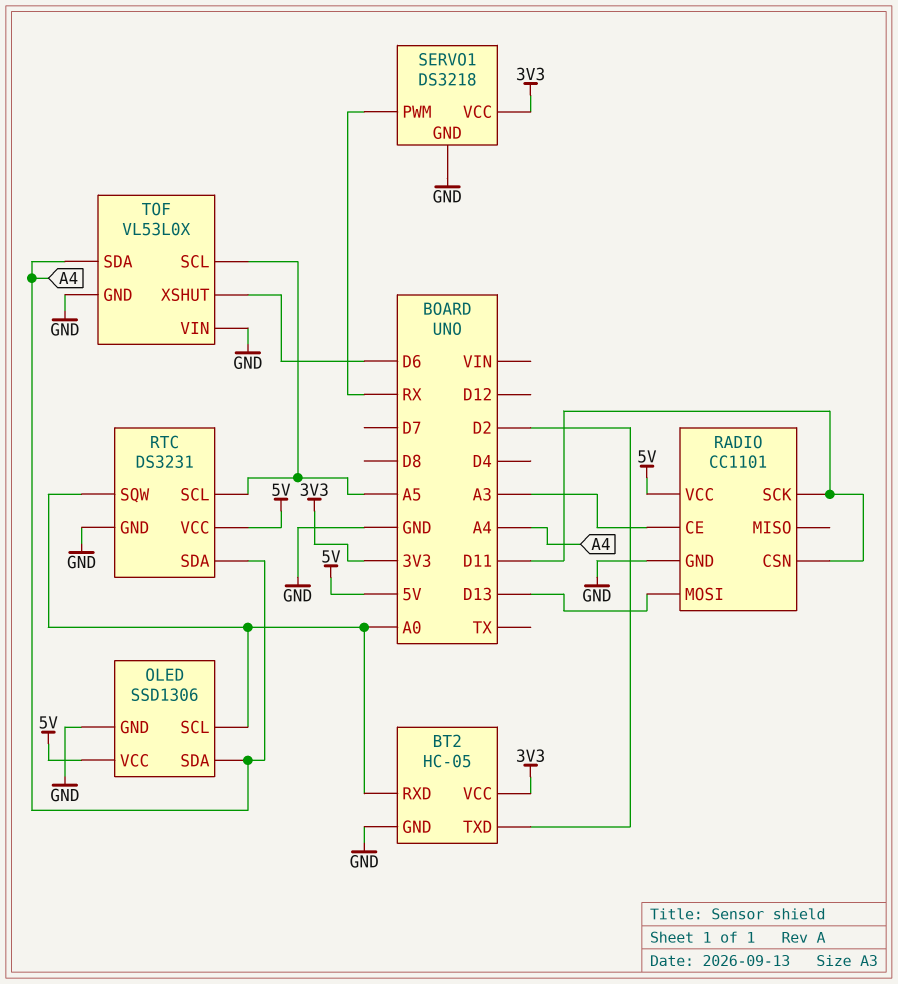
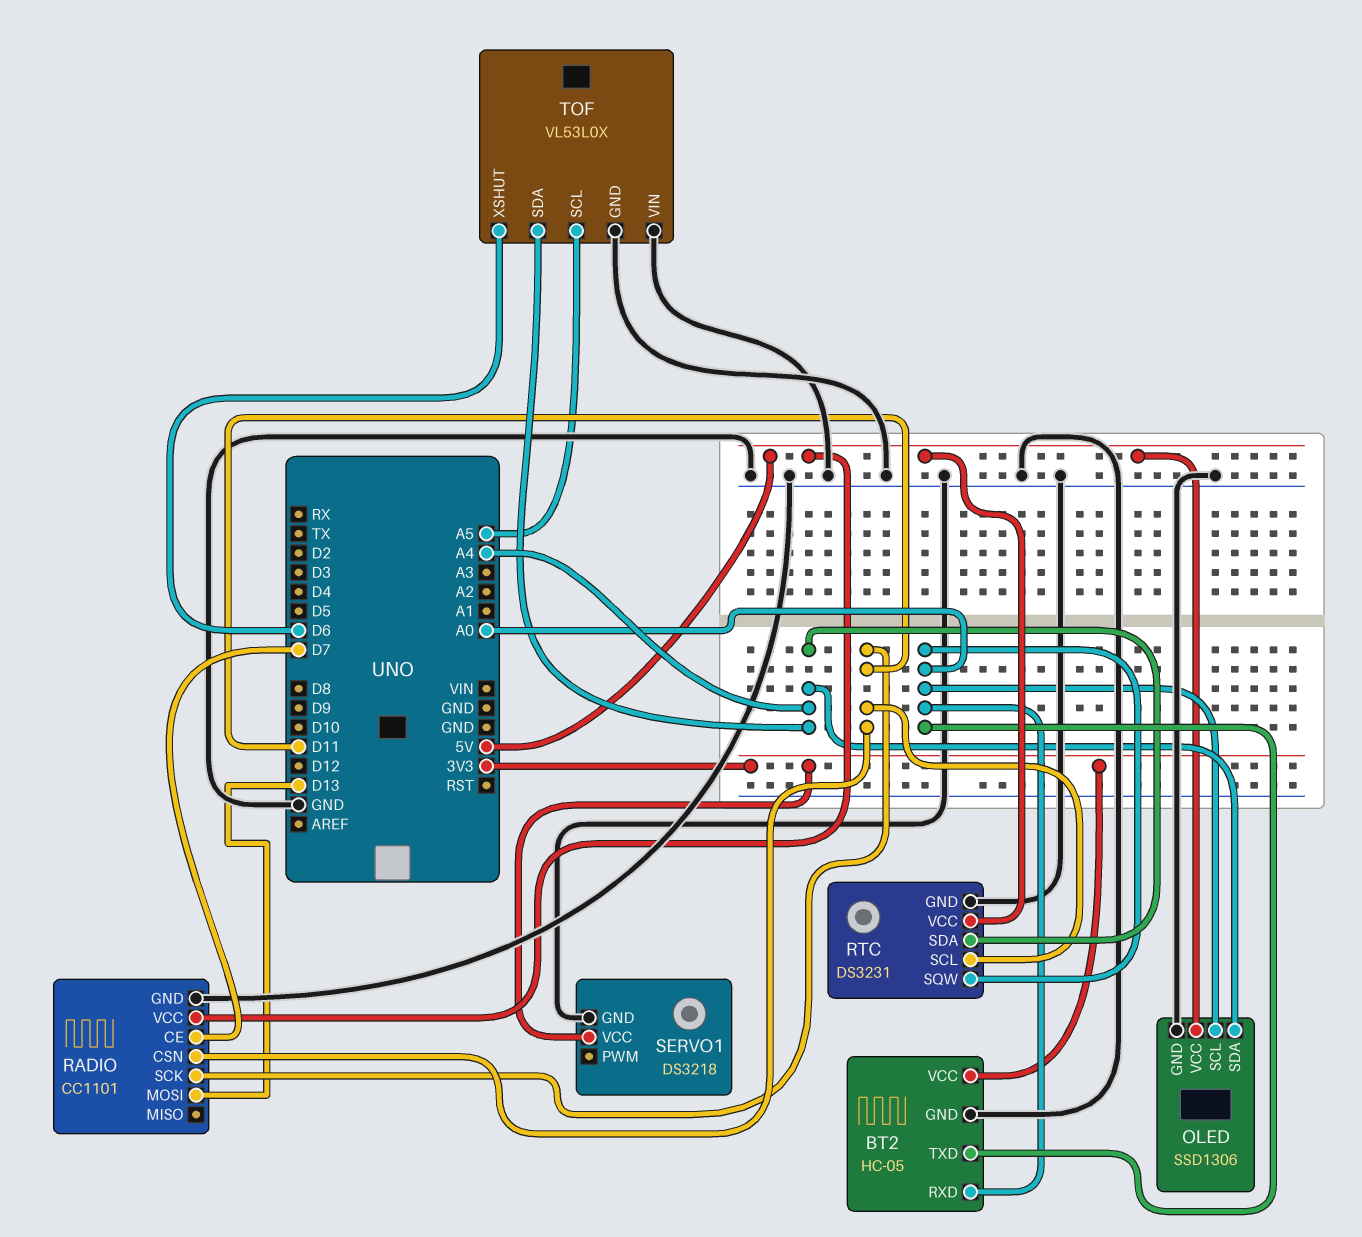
BT2 pin TXD: D2 -> A0
RADIO pin CE: A3 -> D7
RTC pin SCL: A5 -> D11
SERVO1 pin PWM: RX -> none

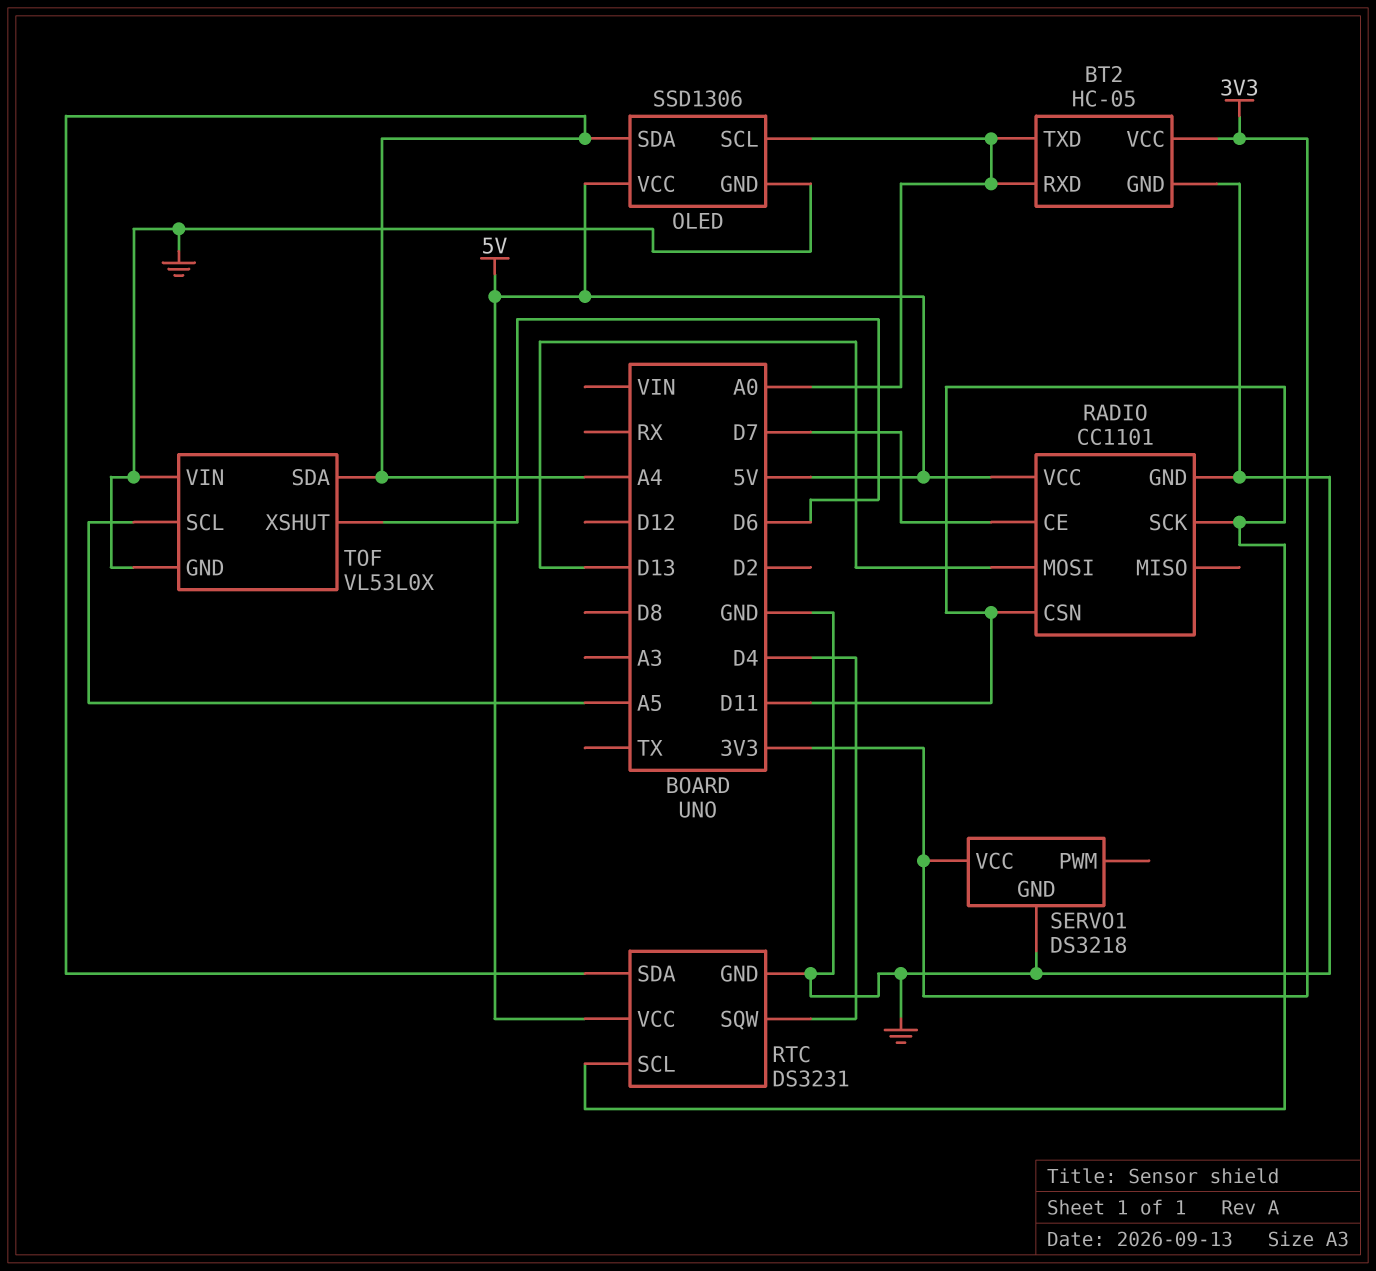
RTC pin SQW: A0 -> D4

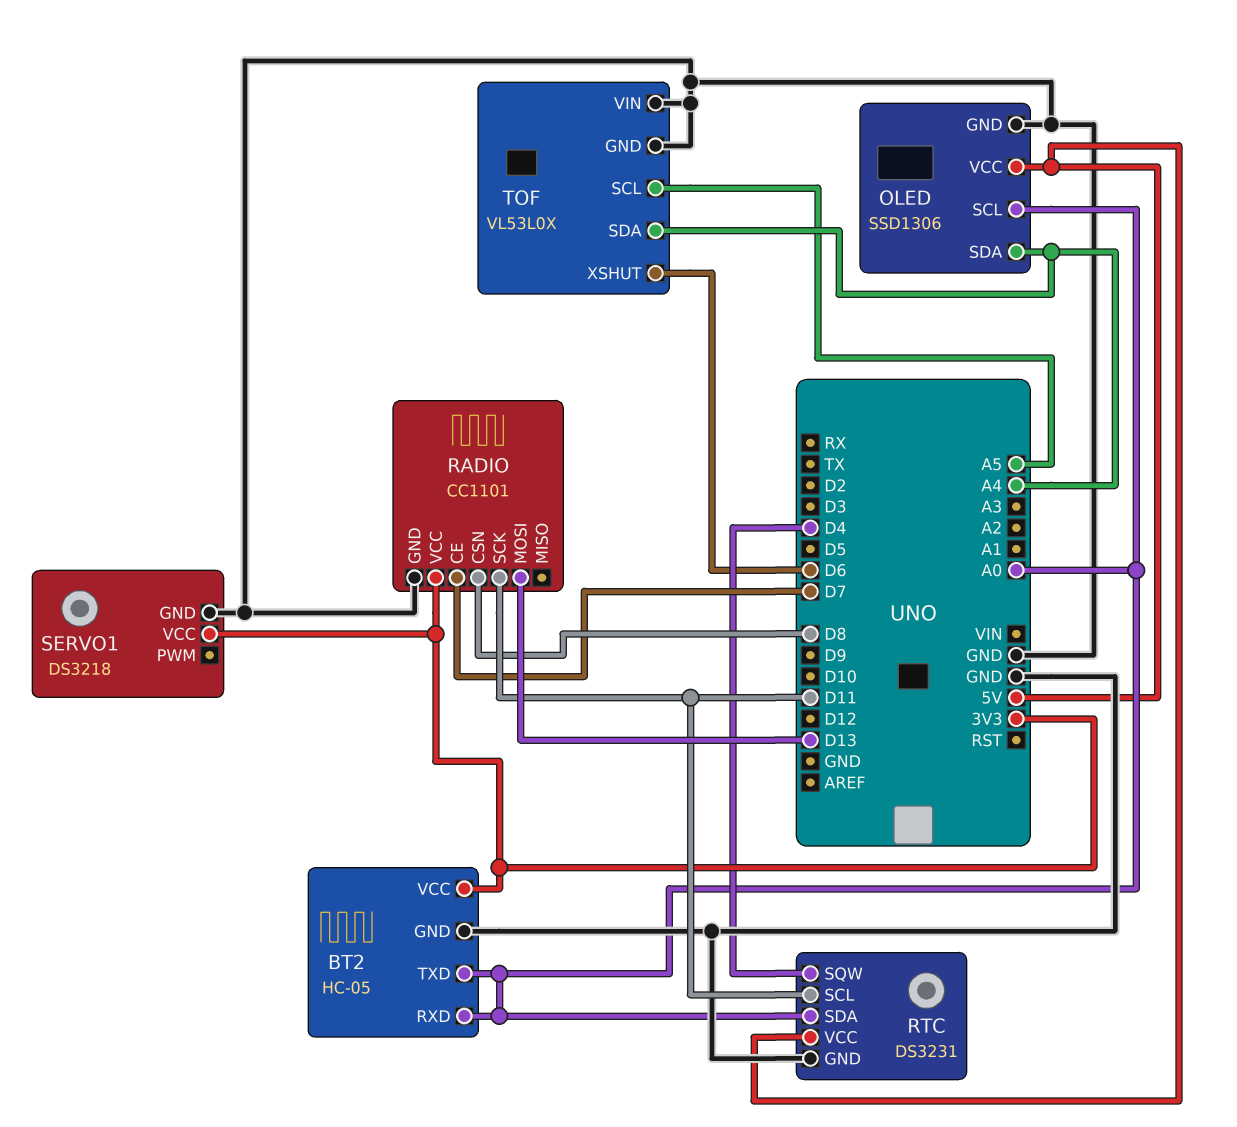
RADIO pin CSN: D11 -> D8
RADIO pin VCC: 5V -> 3V3
RTC pin SDA: A4 -> A0

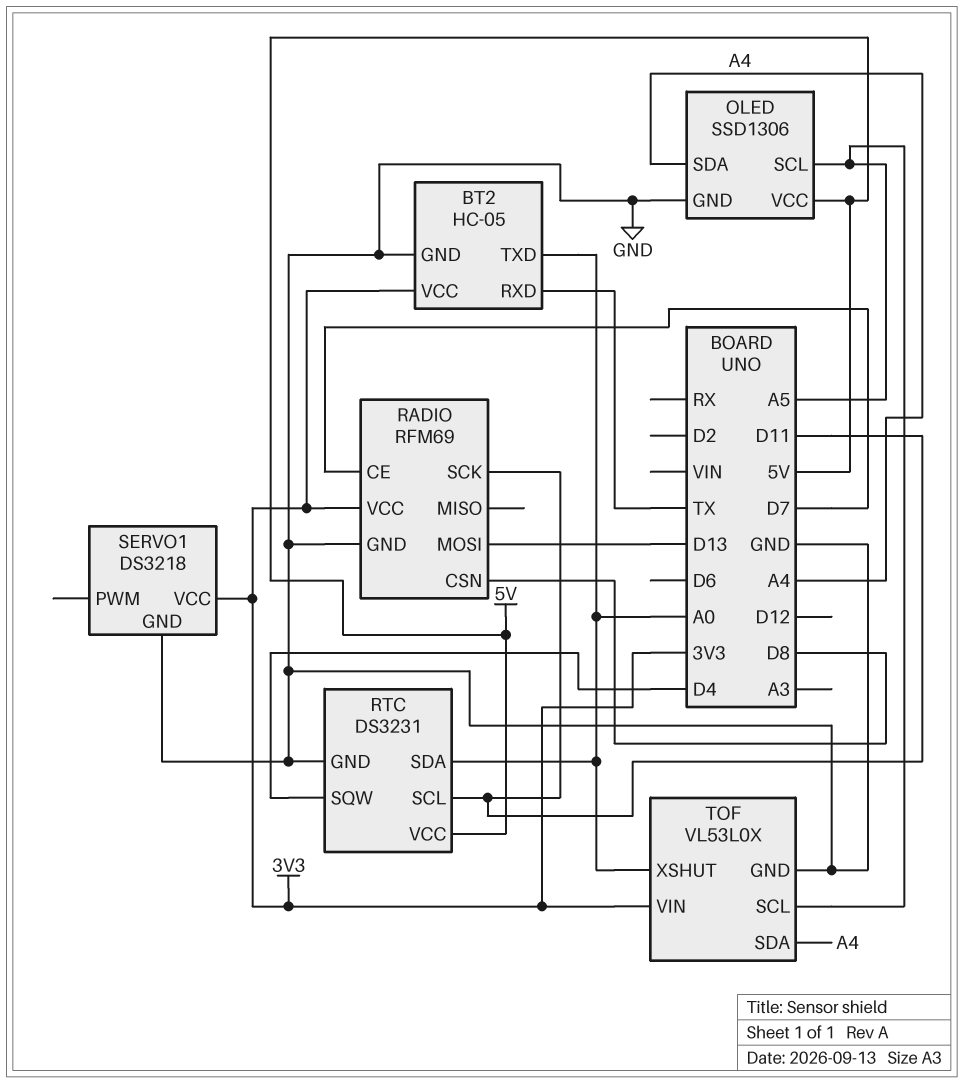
BT2 pin RXD: A0 -> TX
OLED pin SCL: A0 -> A5
RADIO: CC1101 -> RFM69
TOF pin VIN: GND -> 3V3
TOF pin XSHUT: D6 -> A0

